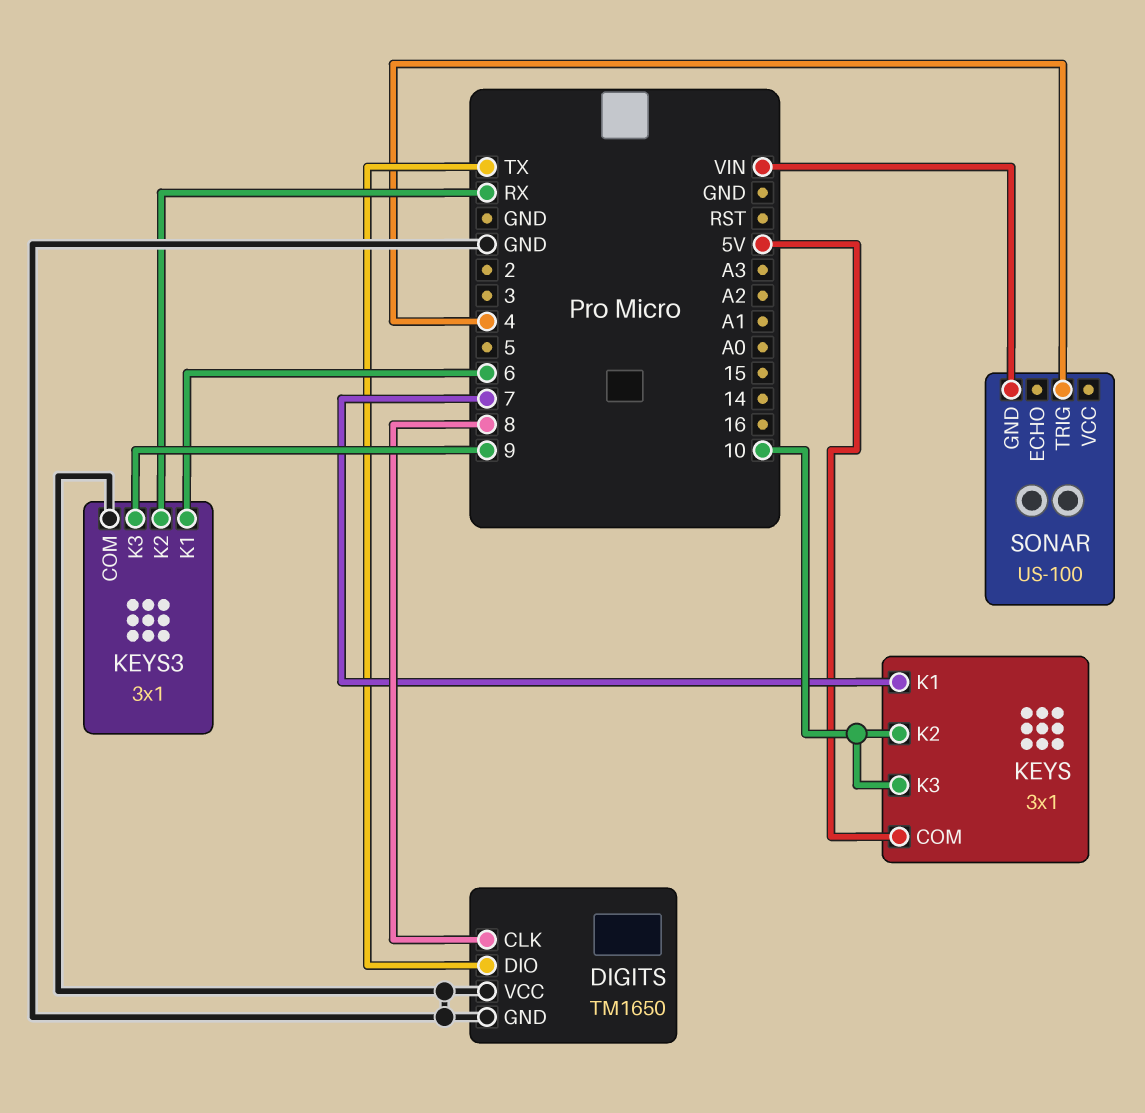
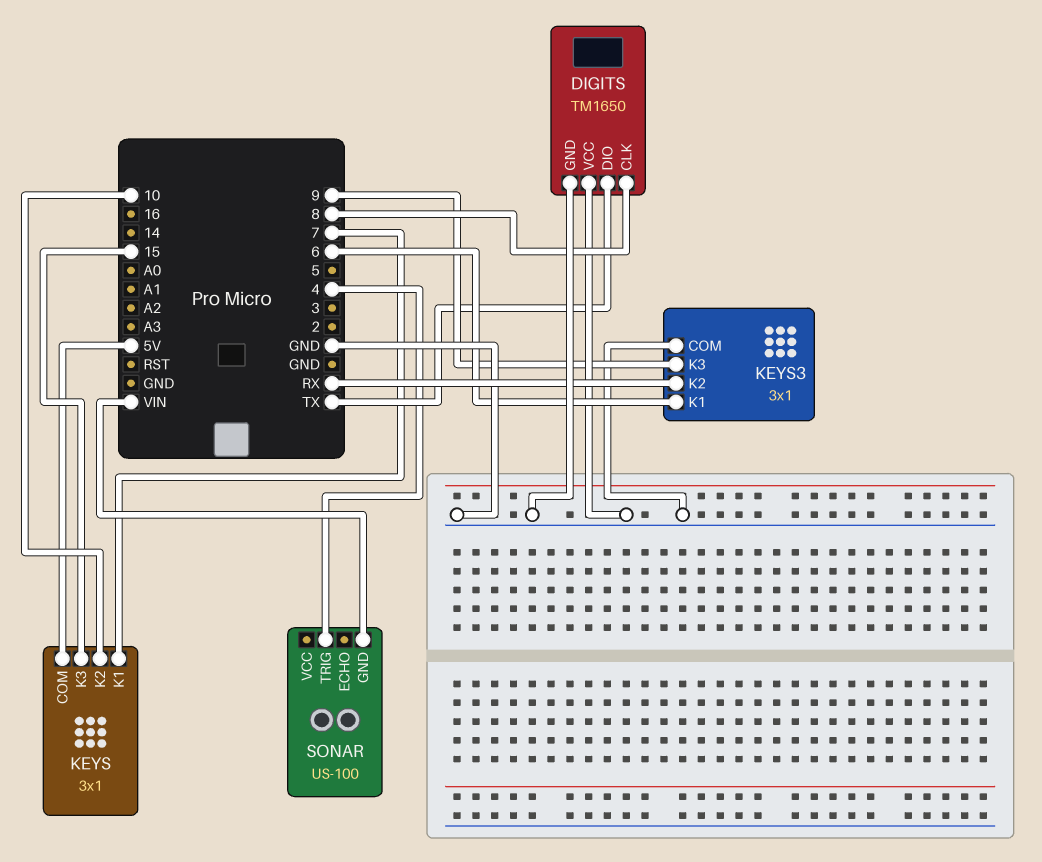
KEYS pin K3: 10 -> 15

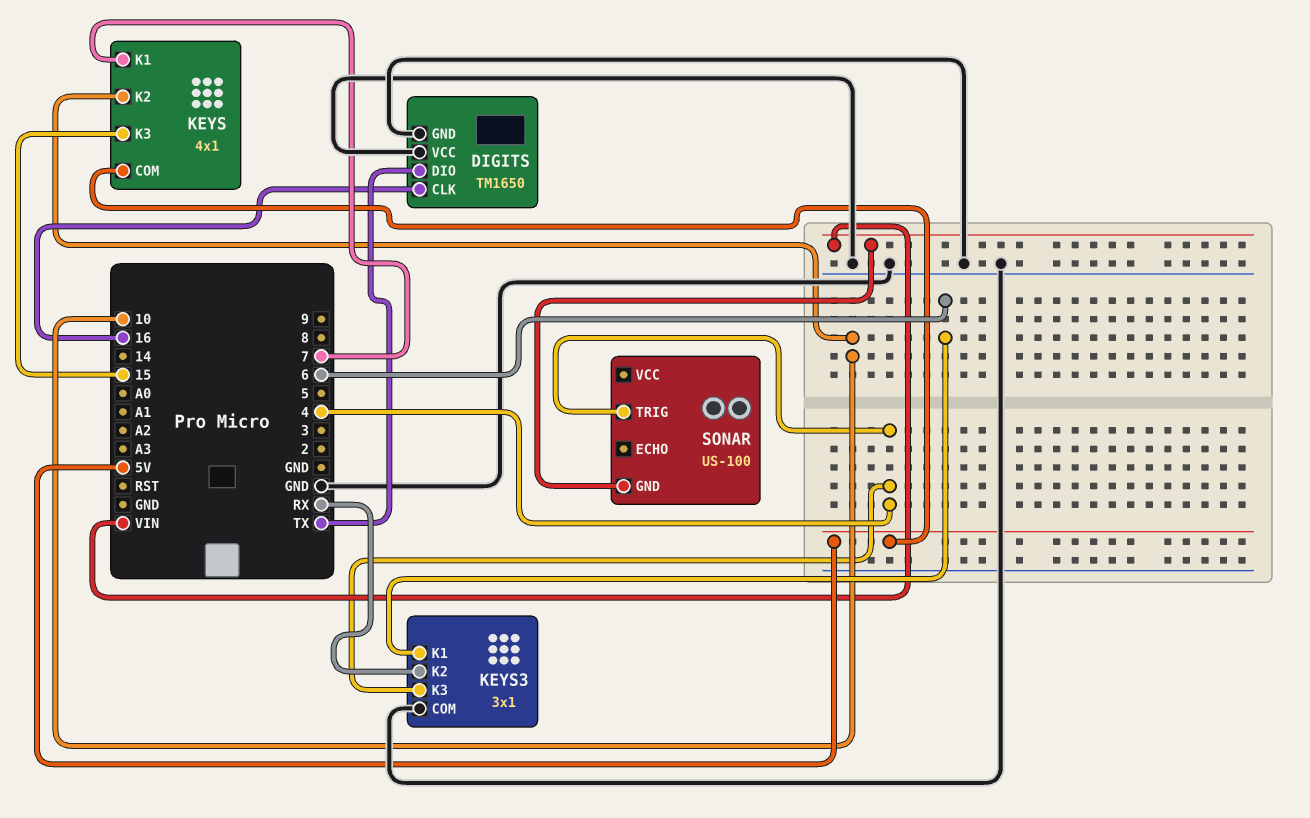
DIGITS pin CLK: 8 -> 16
KEYS: 3x1 -> 4x1
KEYS3 pin K3: 9 -> 4

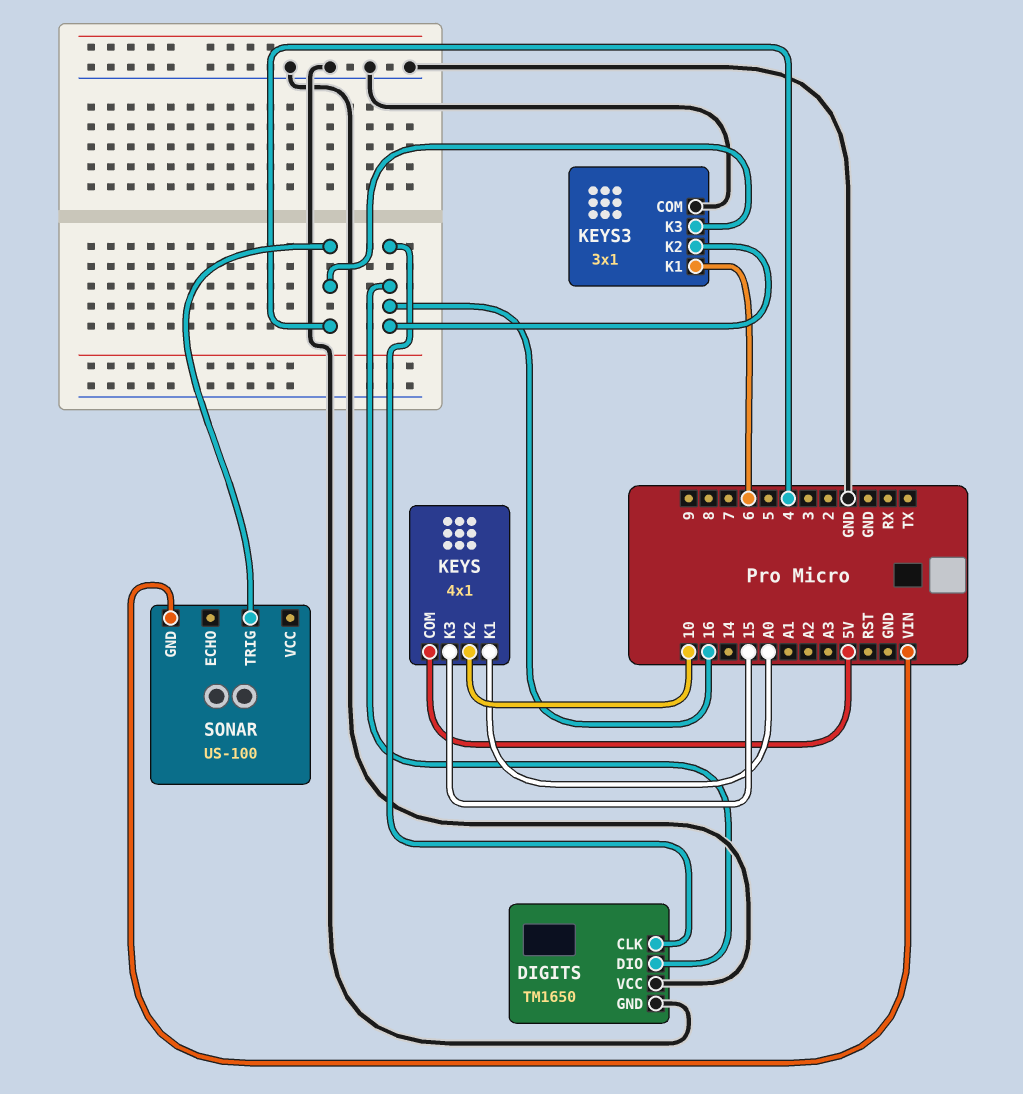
DIGITS pin DIO: TX -> 16
KEYS pin K1: 7 -> A0
KEYS3 pin K2: RX -> 16

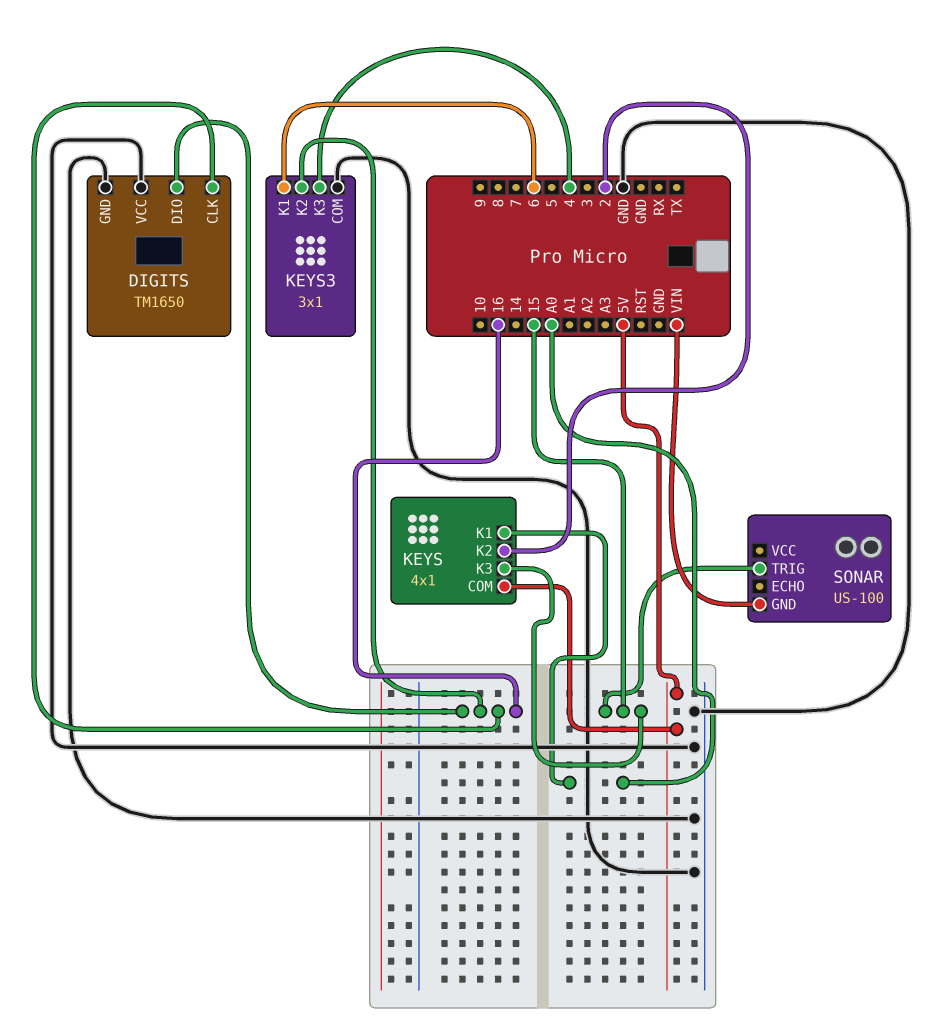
KEYS pin K2: 10 -> 2
SONAR pin TRIG: 4 -> 15

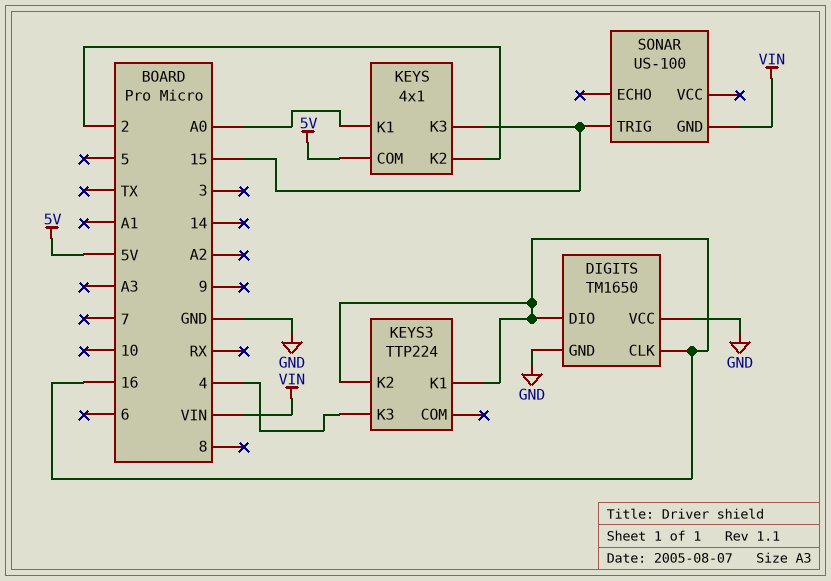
KEYS3: 3x1 -> TTP224
KEYS3 pin COM: GND -> none
KEYS3 pin K1: 6 -> 16

